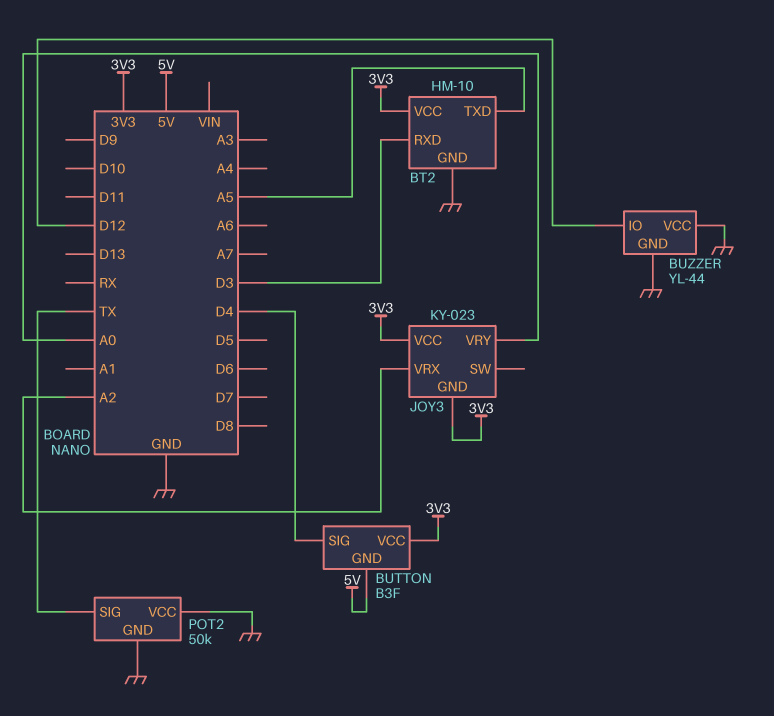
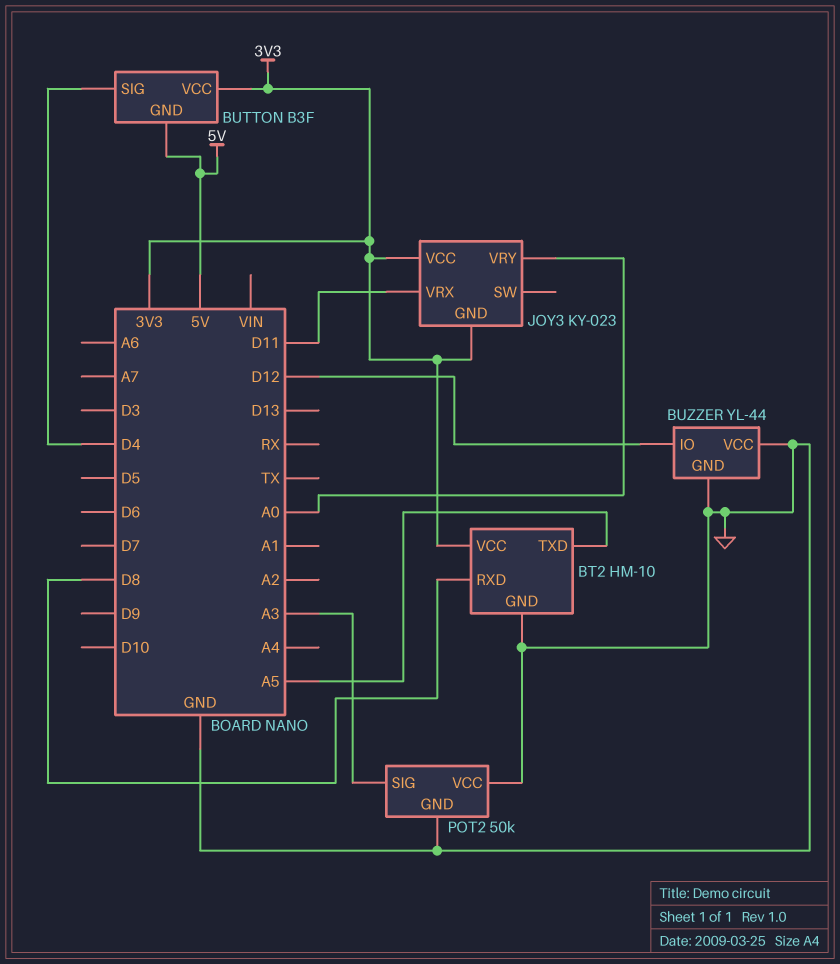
BT2 pin RXD: D3 -> D8
JOY3 pin VRX: A2 -> D11
POT2 pin SIG: TX -> A3

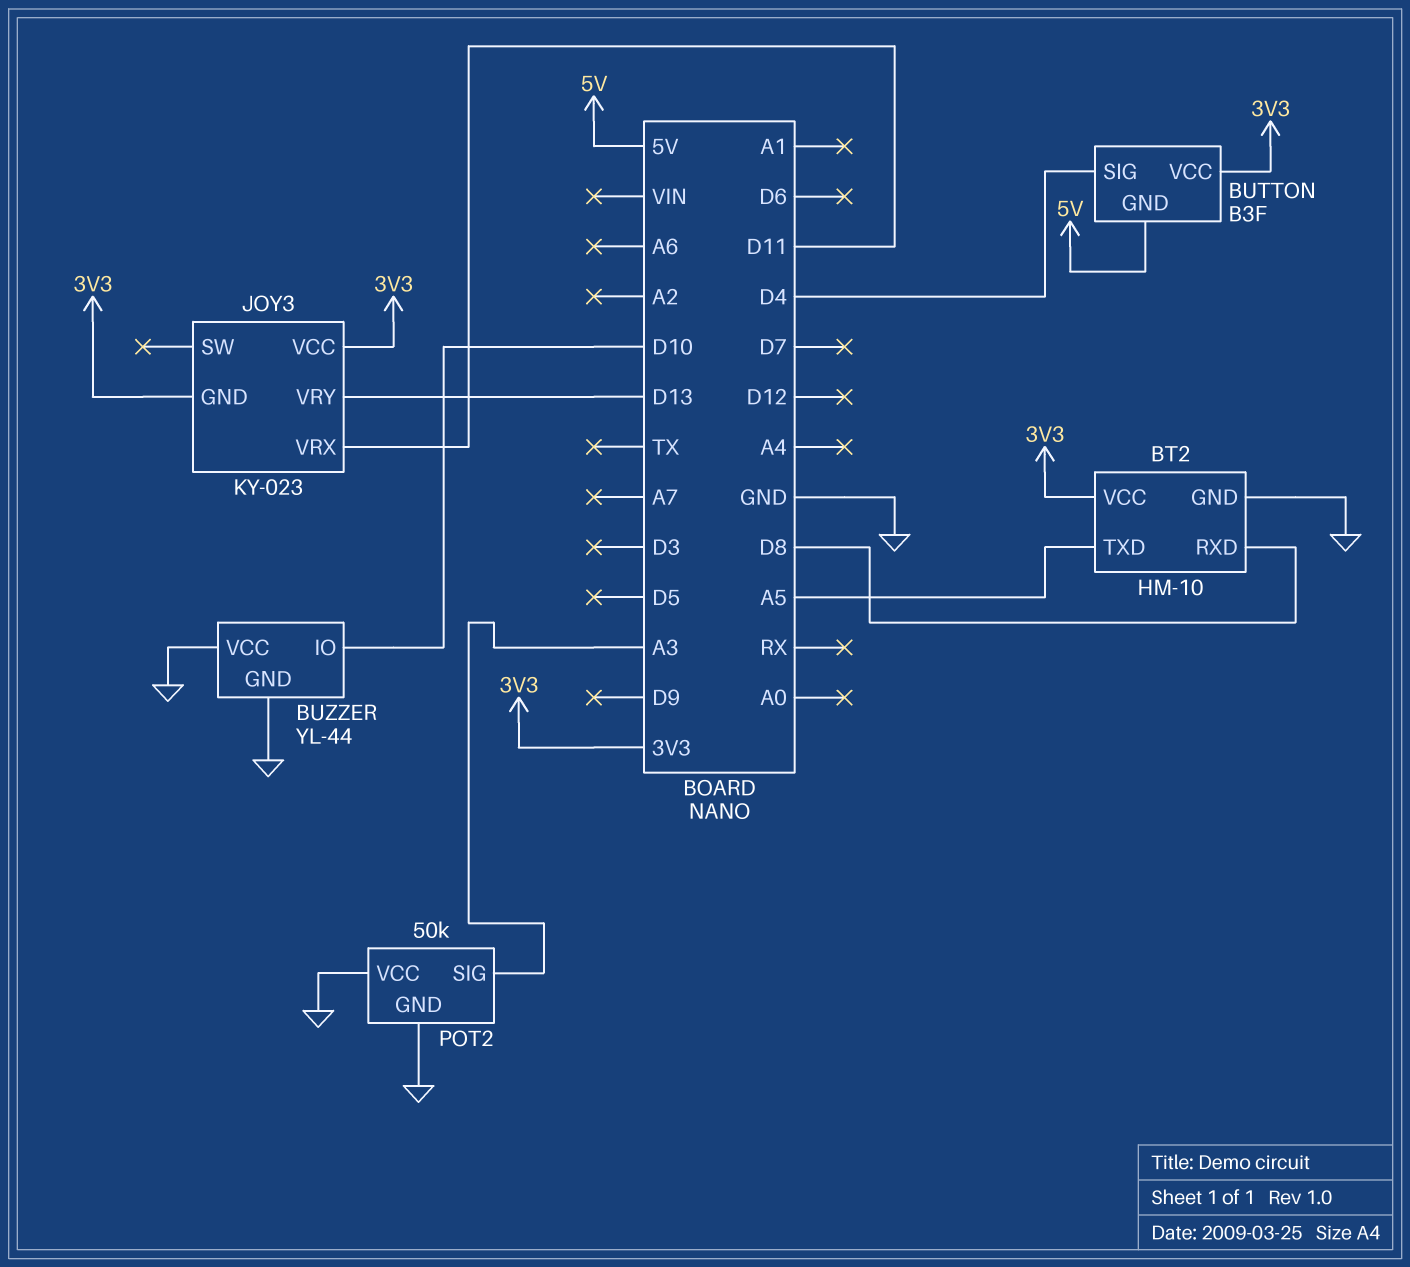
BUZZER pin IO: D12 -> D10
JOY3 pin VRY: A0 -> D13

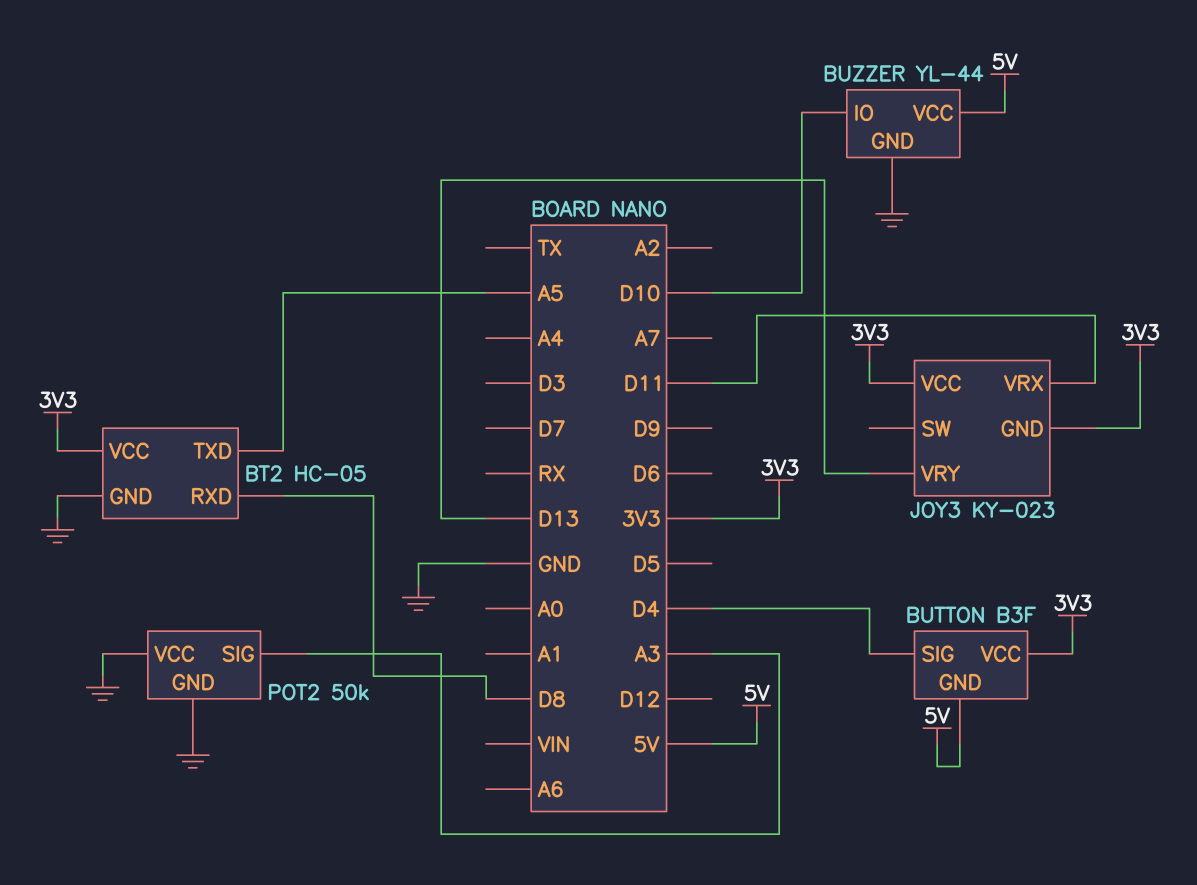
BT2: HM-10 -> HC-05
BUZZER pin VCC: GND -> 5V

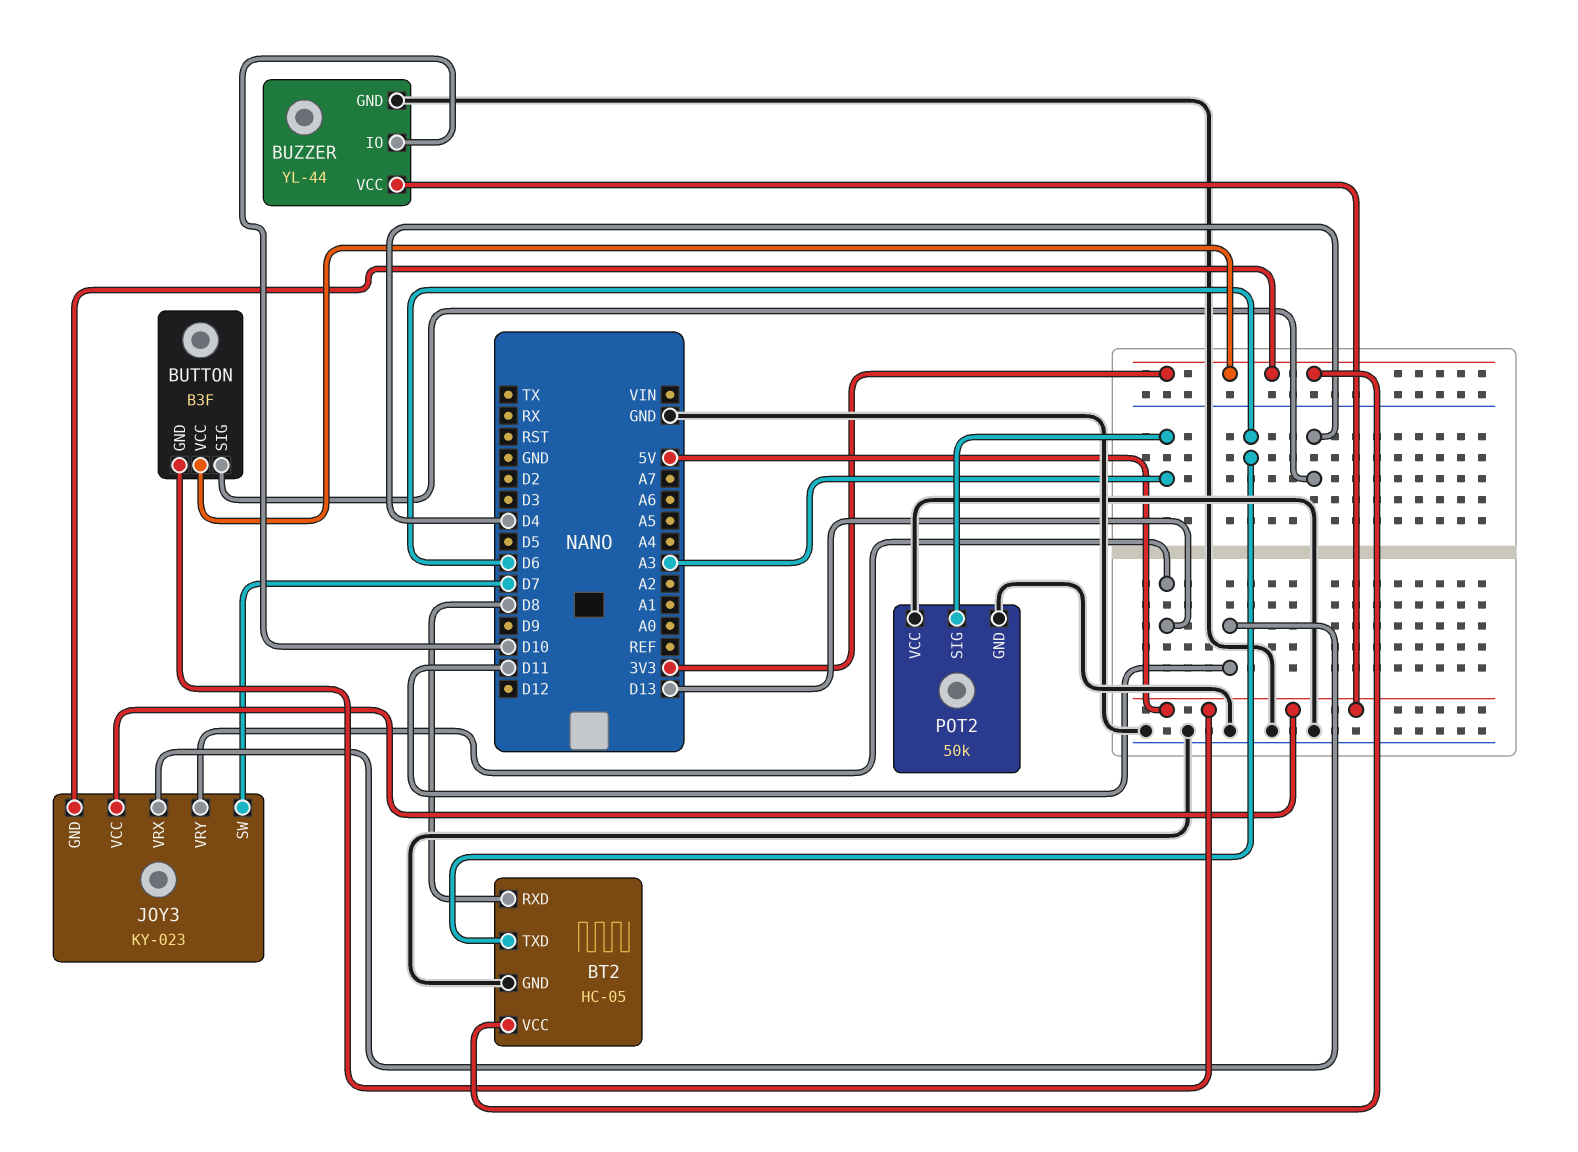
BT2 pin TXD: A5 -> D6
JOY3 pin SW: none -> D7
JOY3 pin VCC: 3V3 -> 5V

